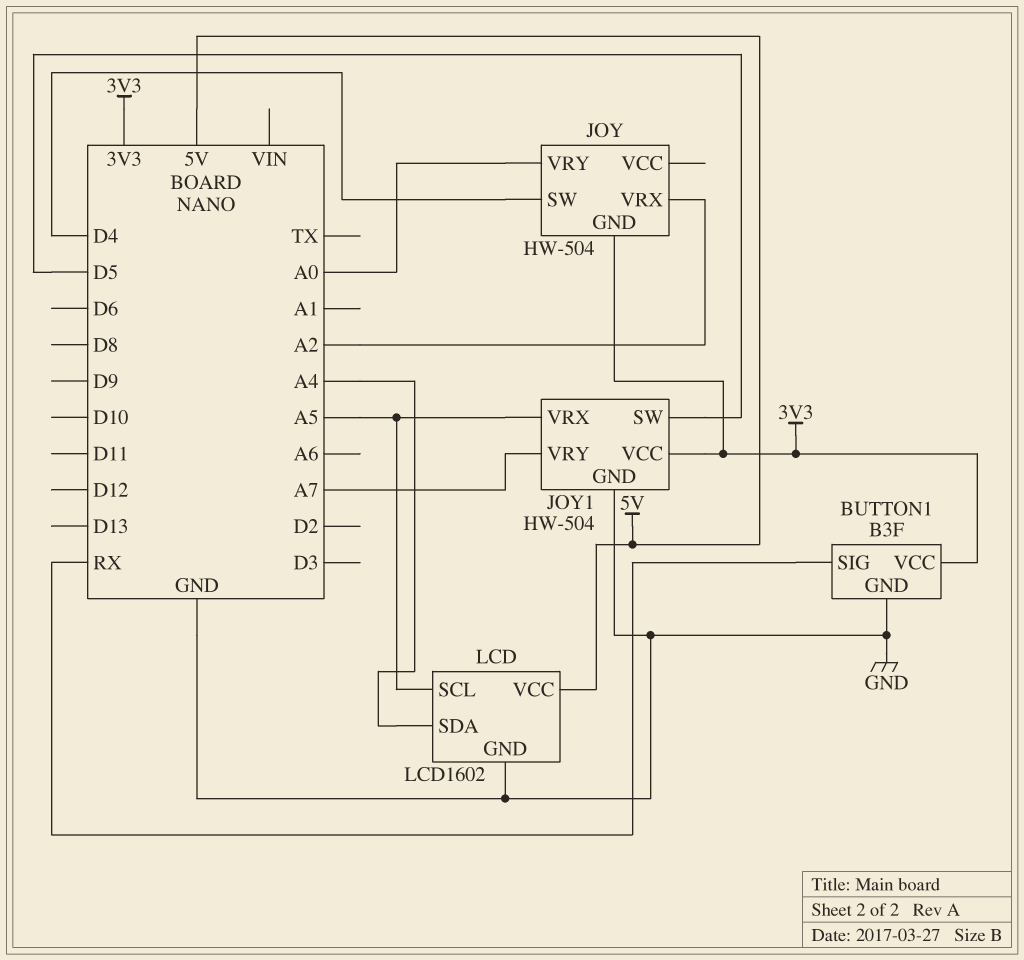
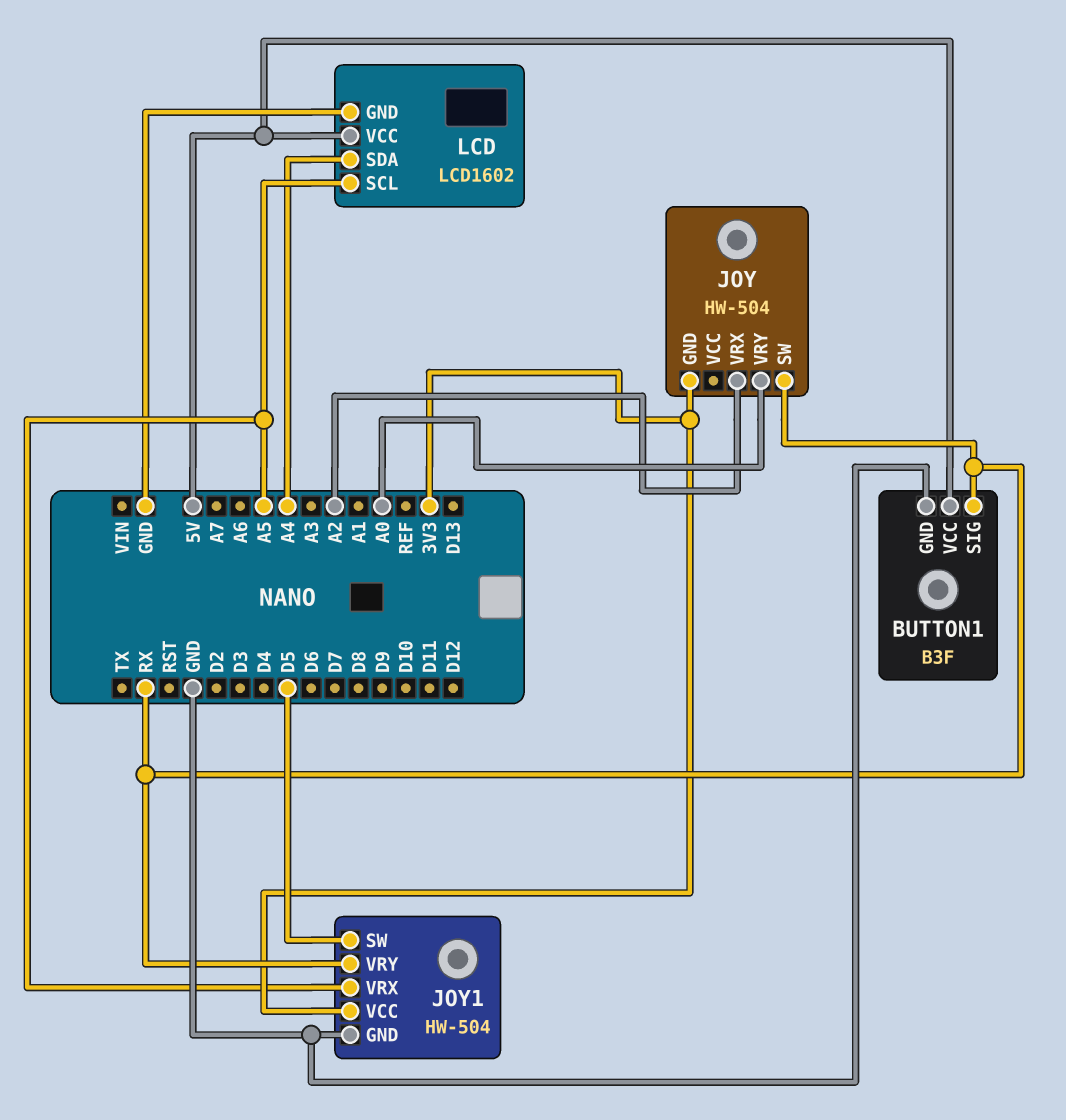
BUTTON1 pin VCC: 3V3 -> 5V
JOY pin SW: D4 -> RX
JOY1 pin VRY: A7 -> RX

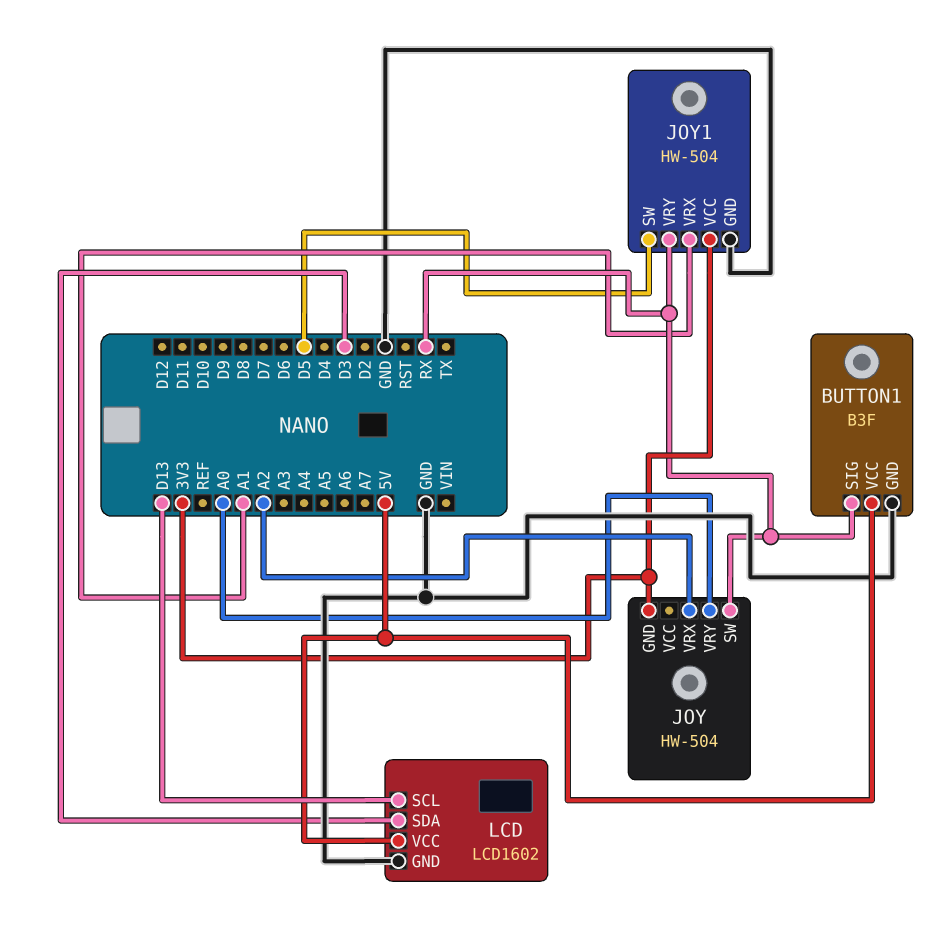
JOY1 pin VRX: A5 -> A1
LCD pin SCL: A5 -> D13
LCD pin SDA: A4 -> D3

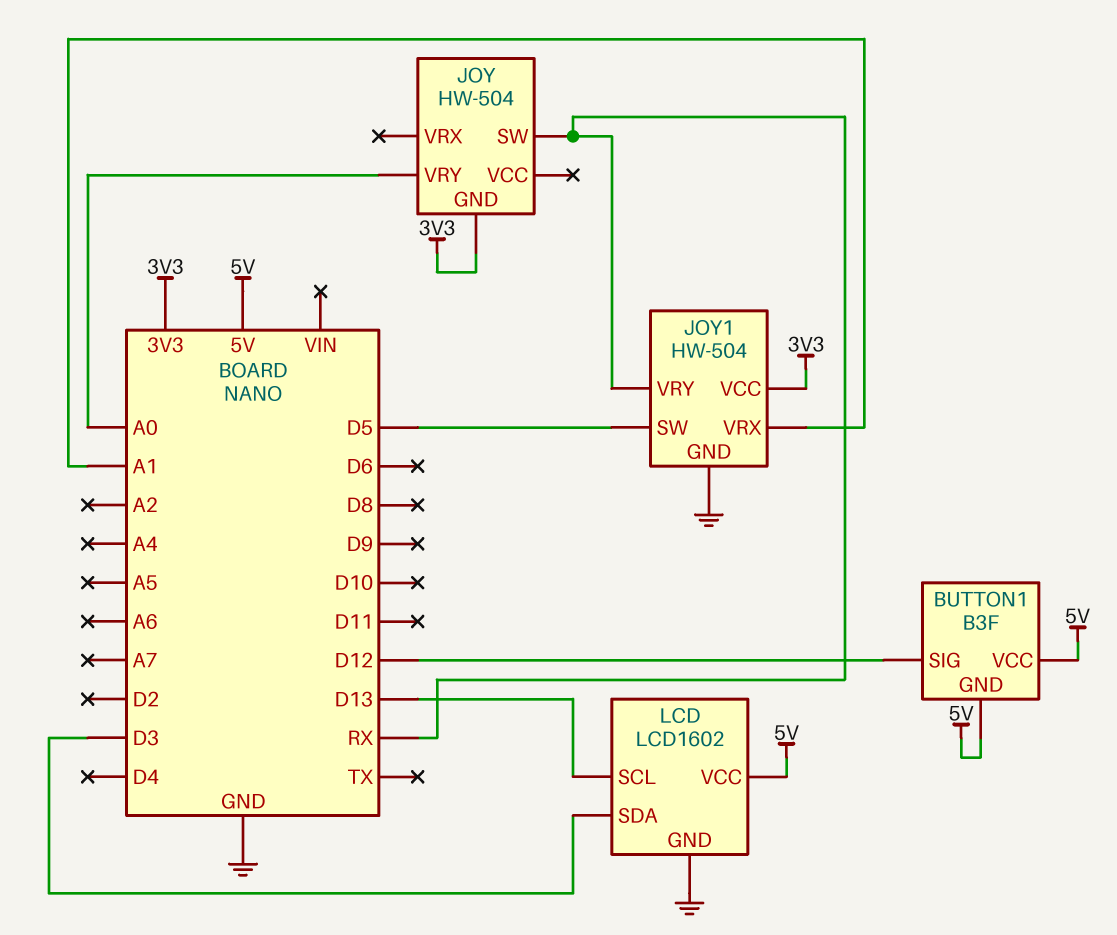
BUTTON1 pin GND: GND -> 5V
BUTTON1 pin SIG: RX -> D12
JOY pin VRX: A2 -> none

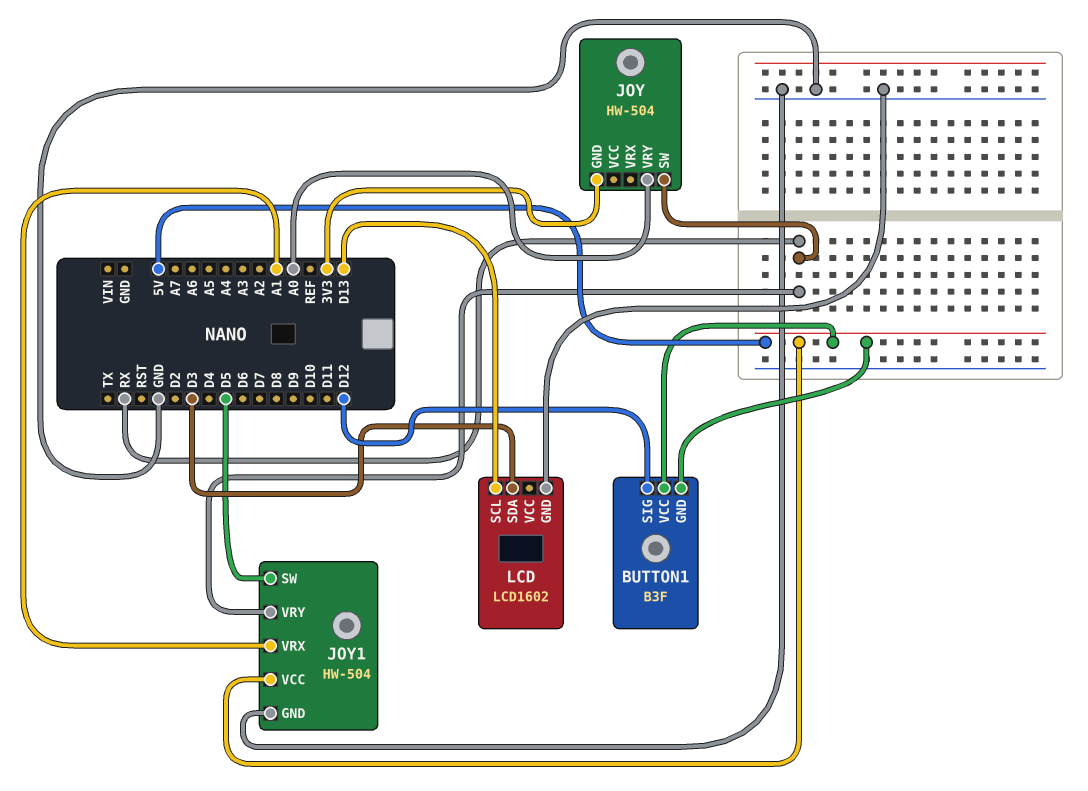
JOY1 pin VCC: 3V3 -> 5V
LCD pin VCC: 5V -> none

